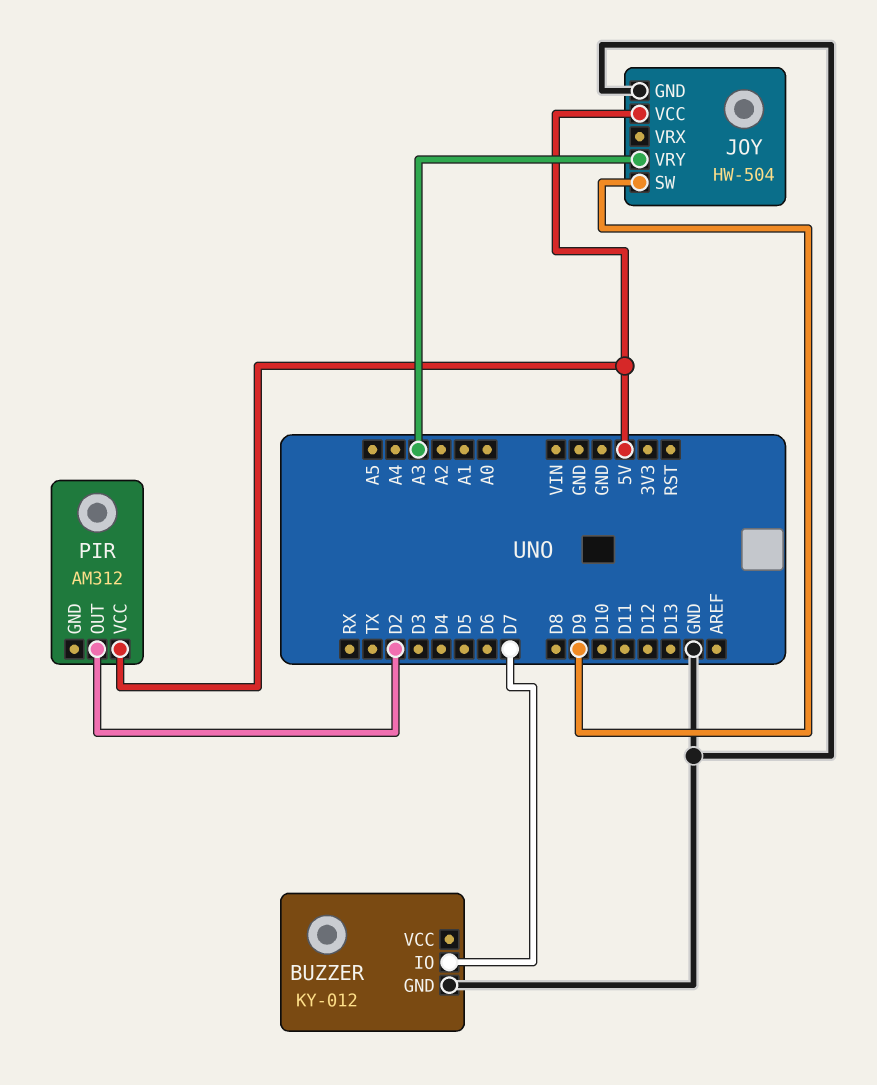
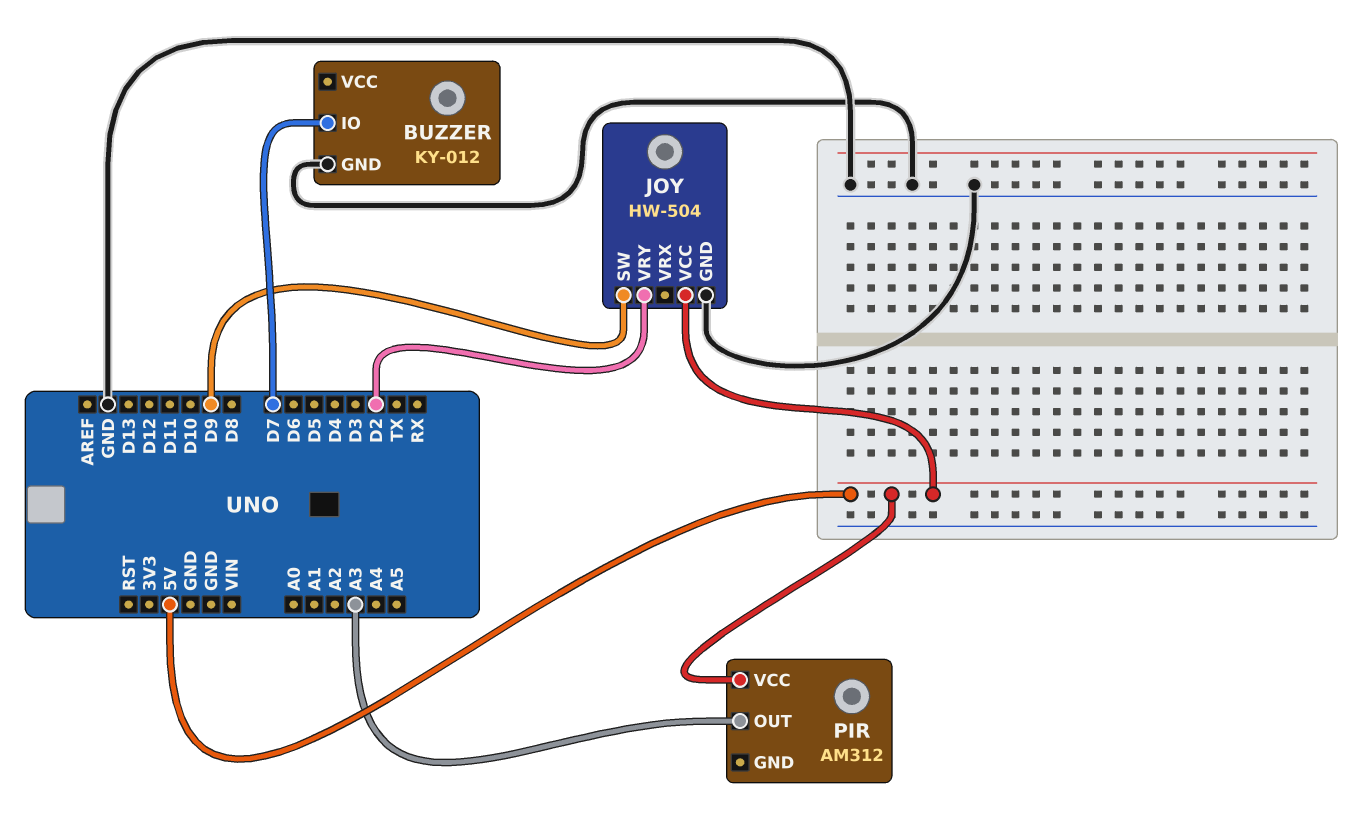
JOY pin VRY: A3 -> D2
PIR pin OUT: D2 -> A3

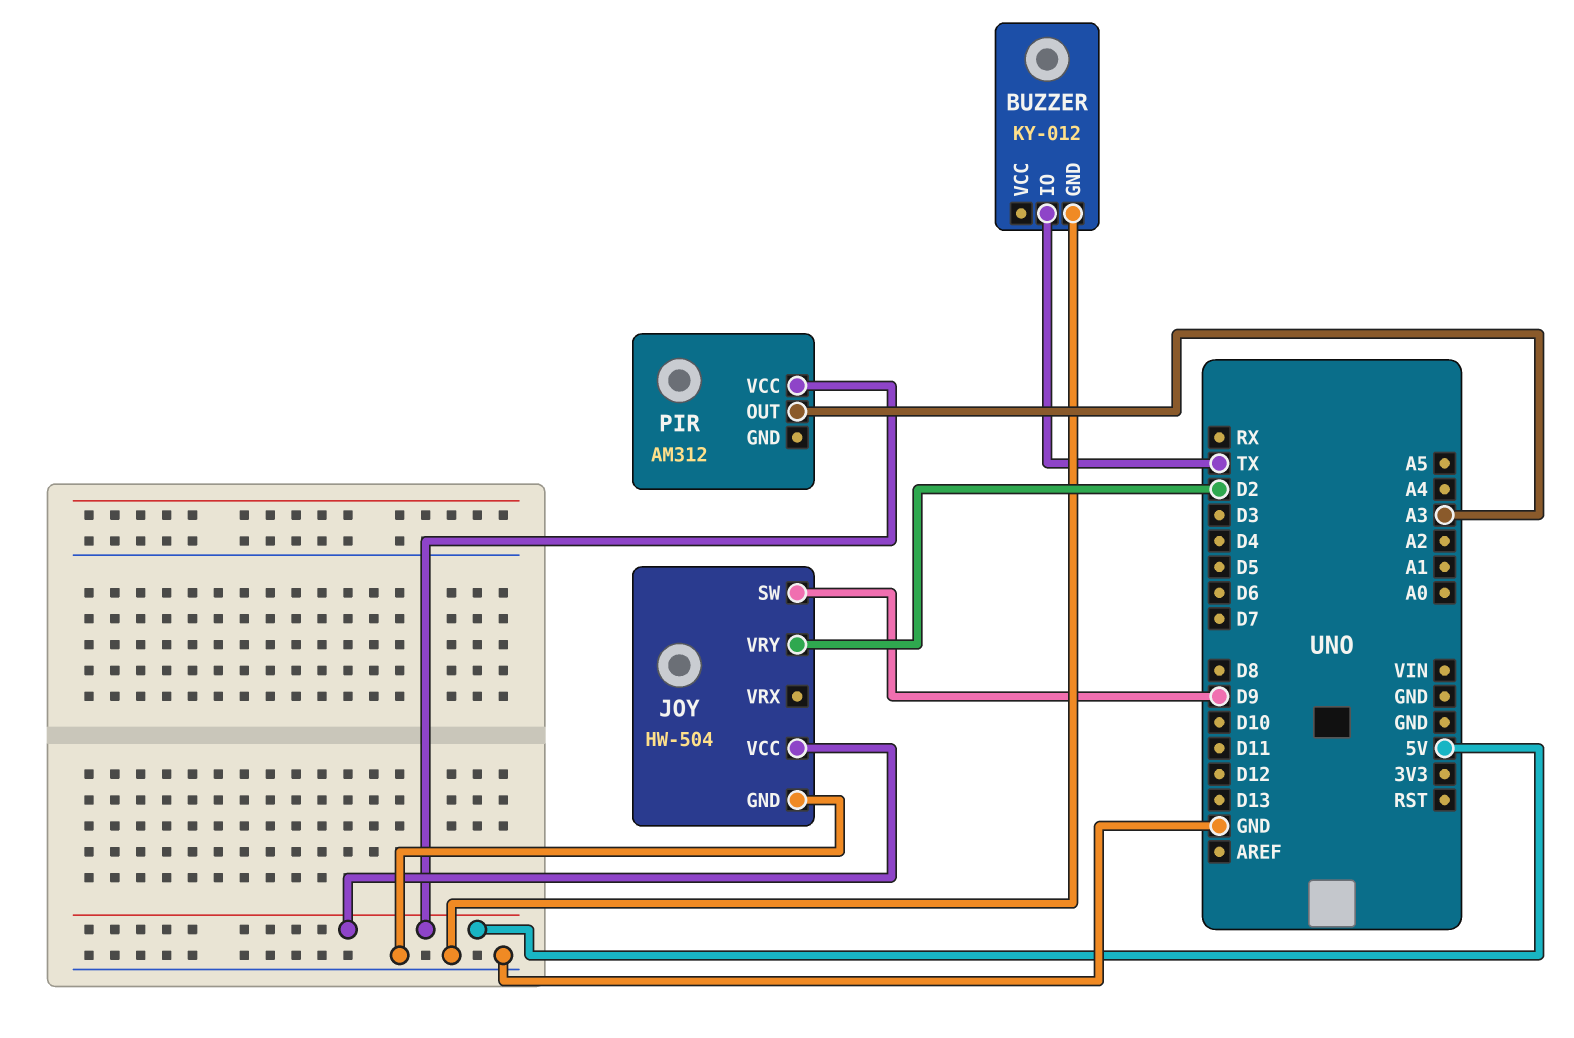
BUZZER pin IO: D7 -> TX

